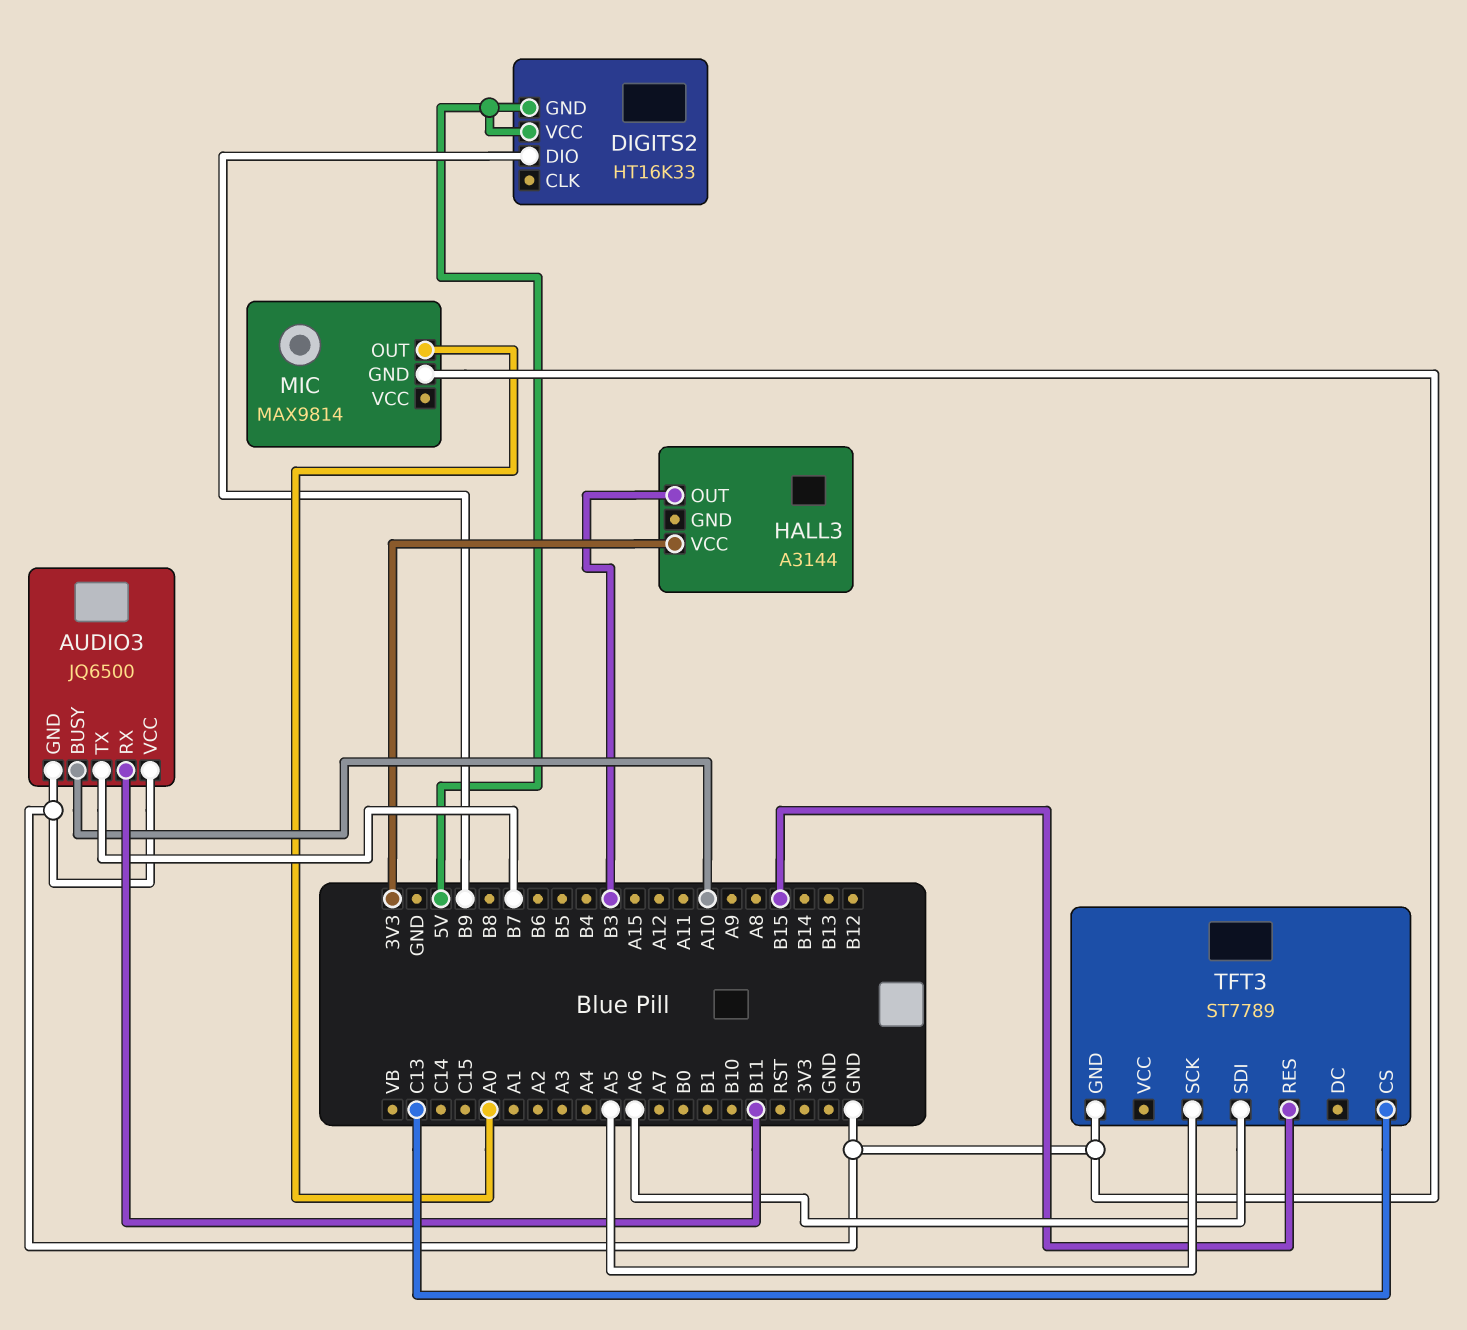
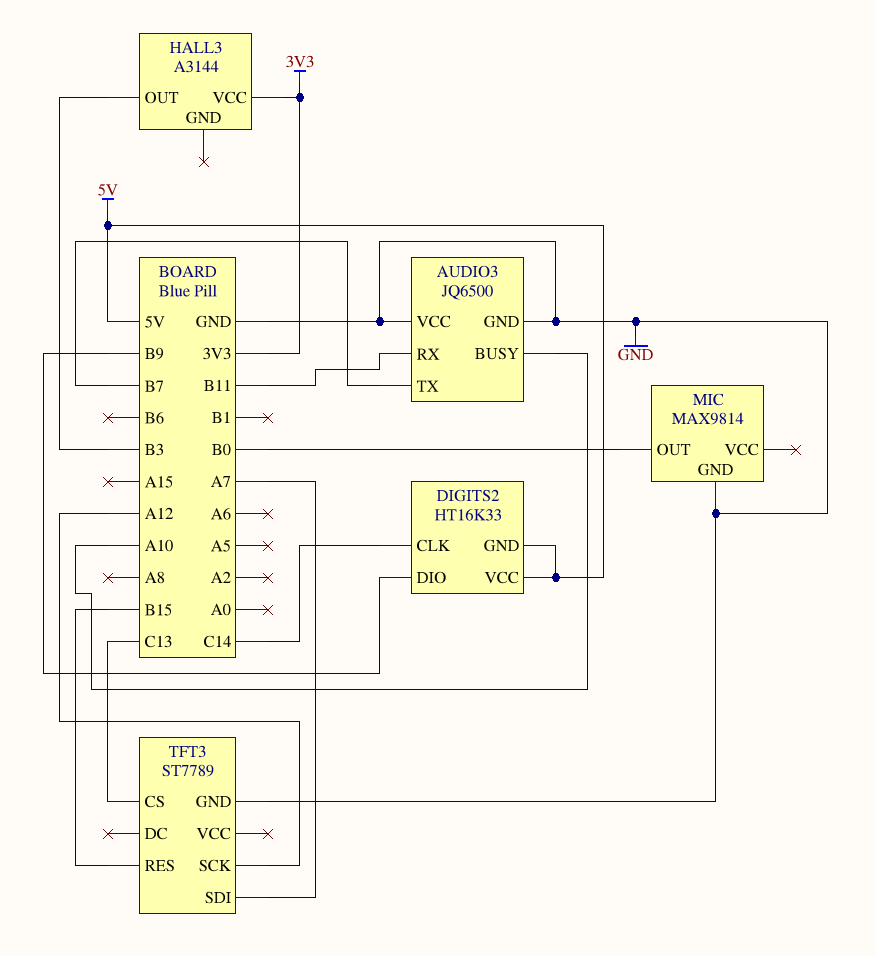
DIGITS2 pin CLK: none -> C14
MIC pin OUT: A0 -> B0
TFT3 pin SCK: A5 -> A12
TFT3 pin SDI: A6 -> A7

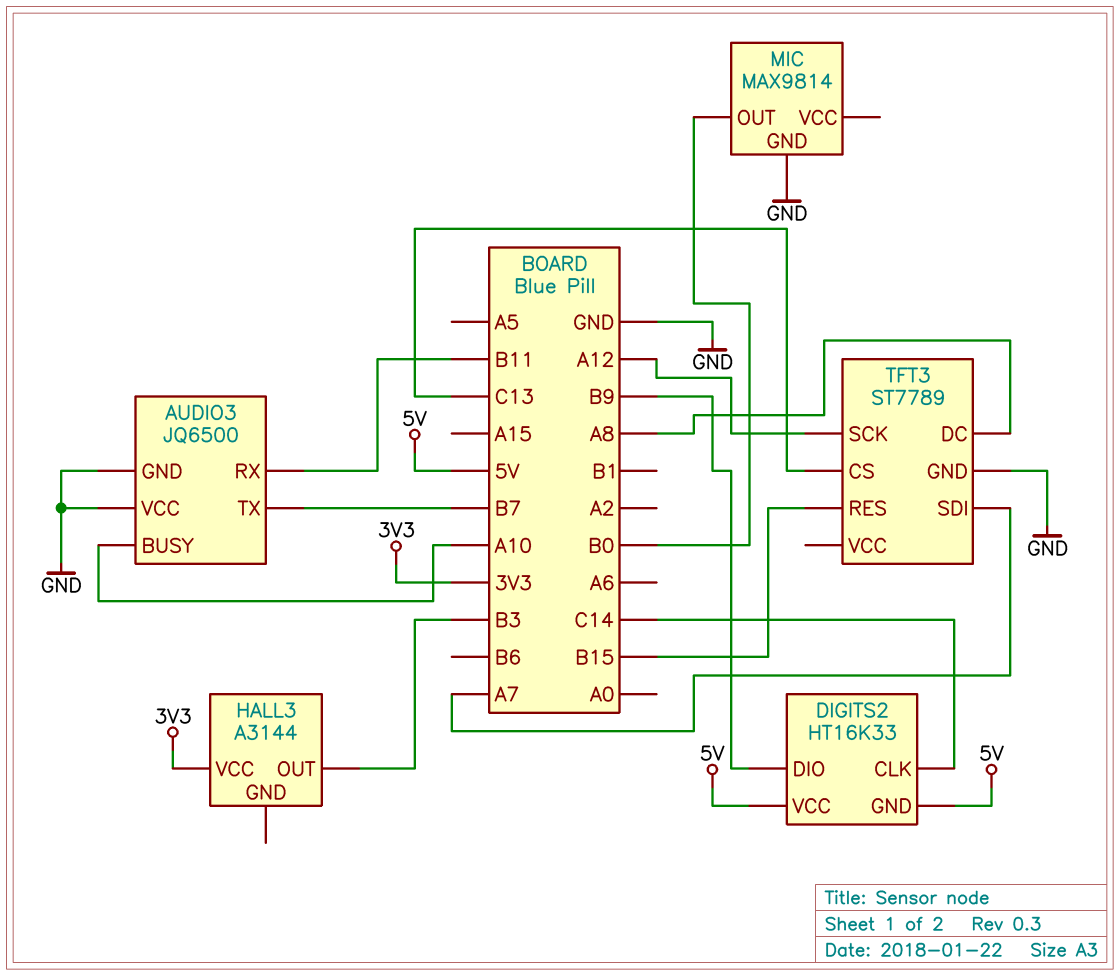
TFT3 pin DC: none -> A8

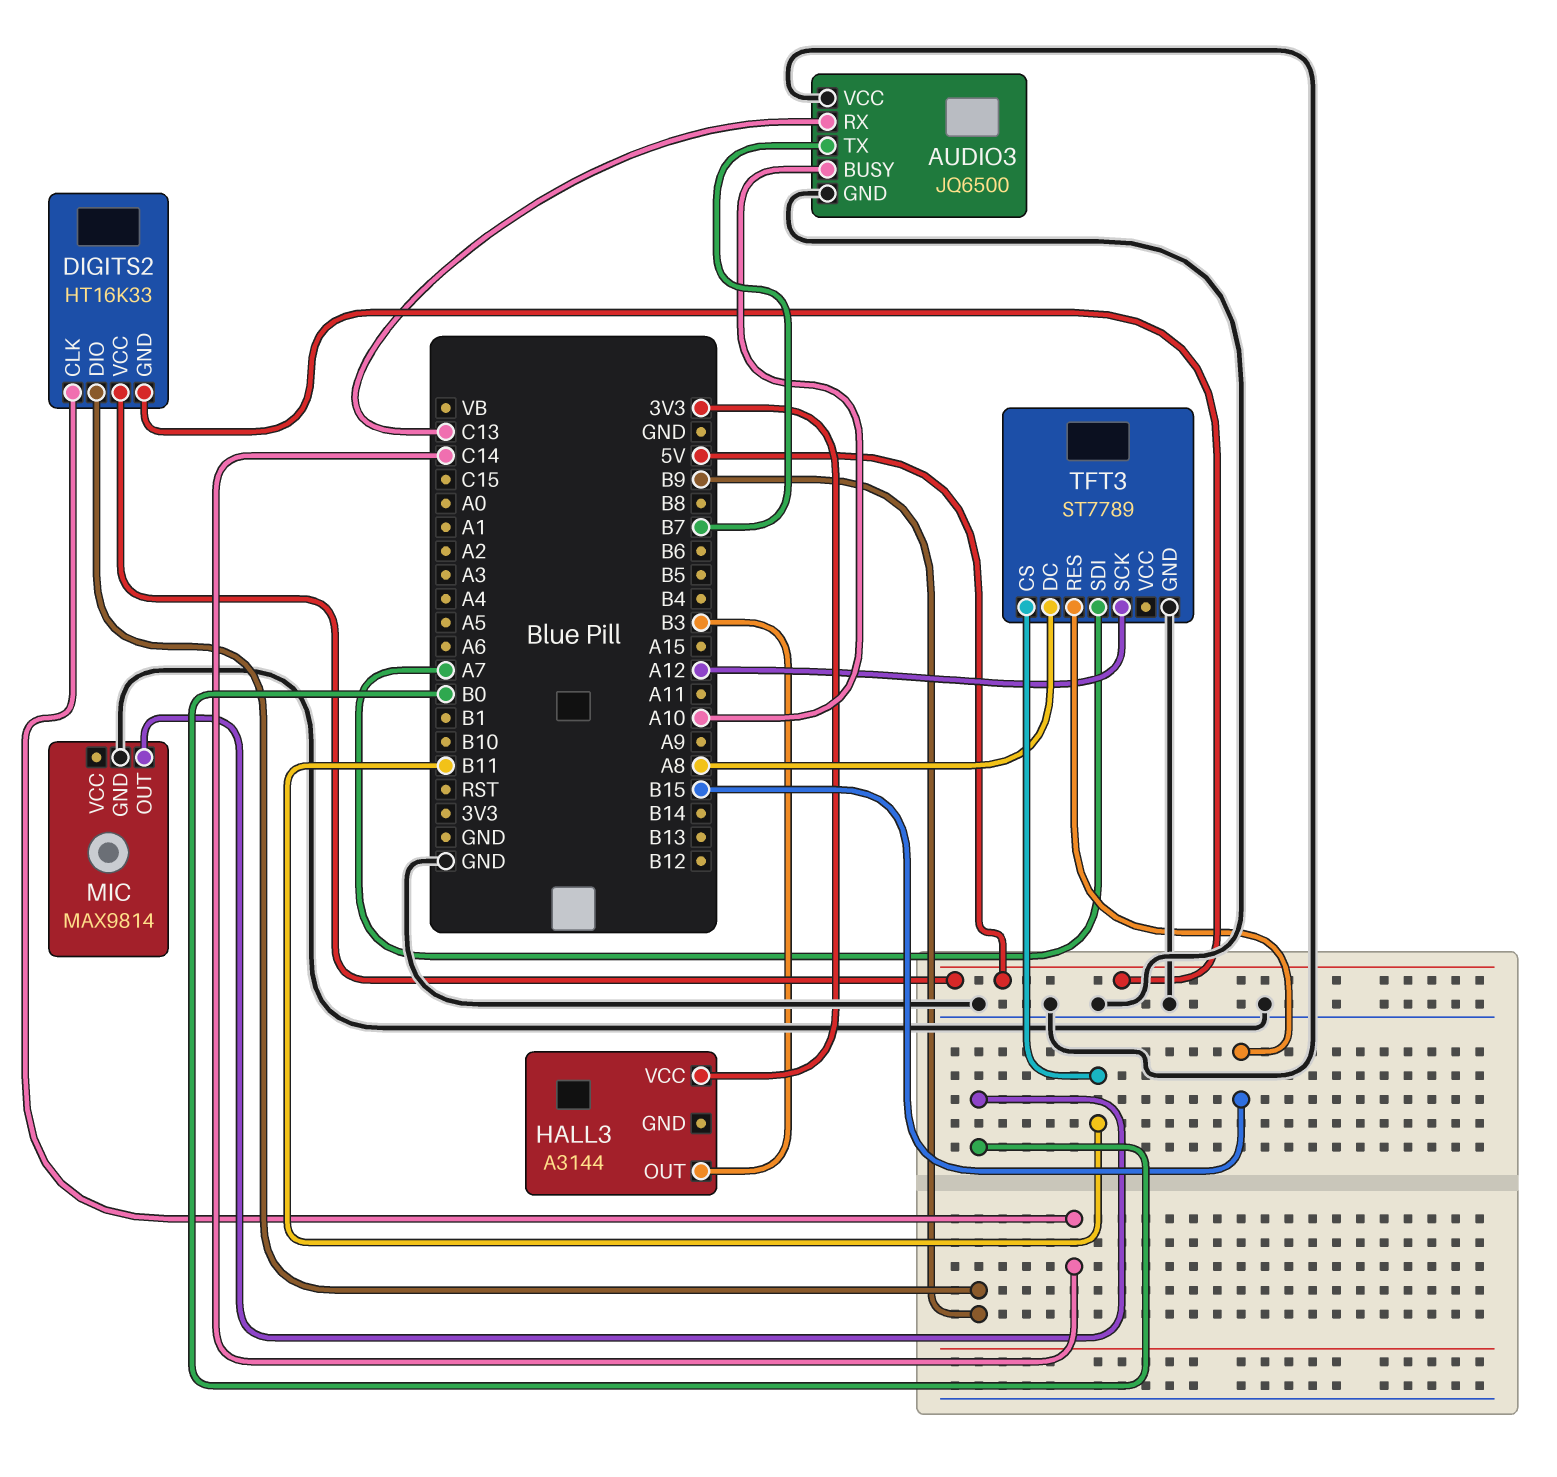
AUDIO3 pin RX: B11 -> C13
TFT3 pin CS: C13 -> B11

